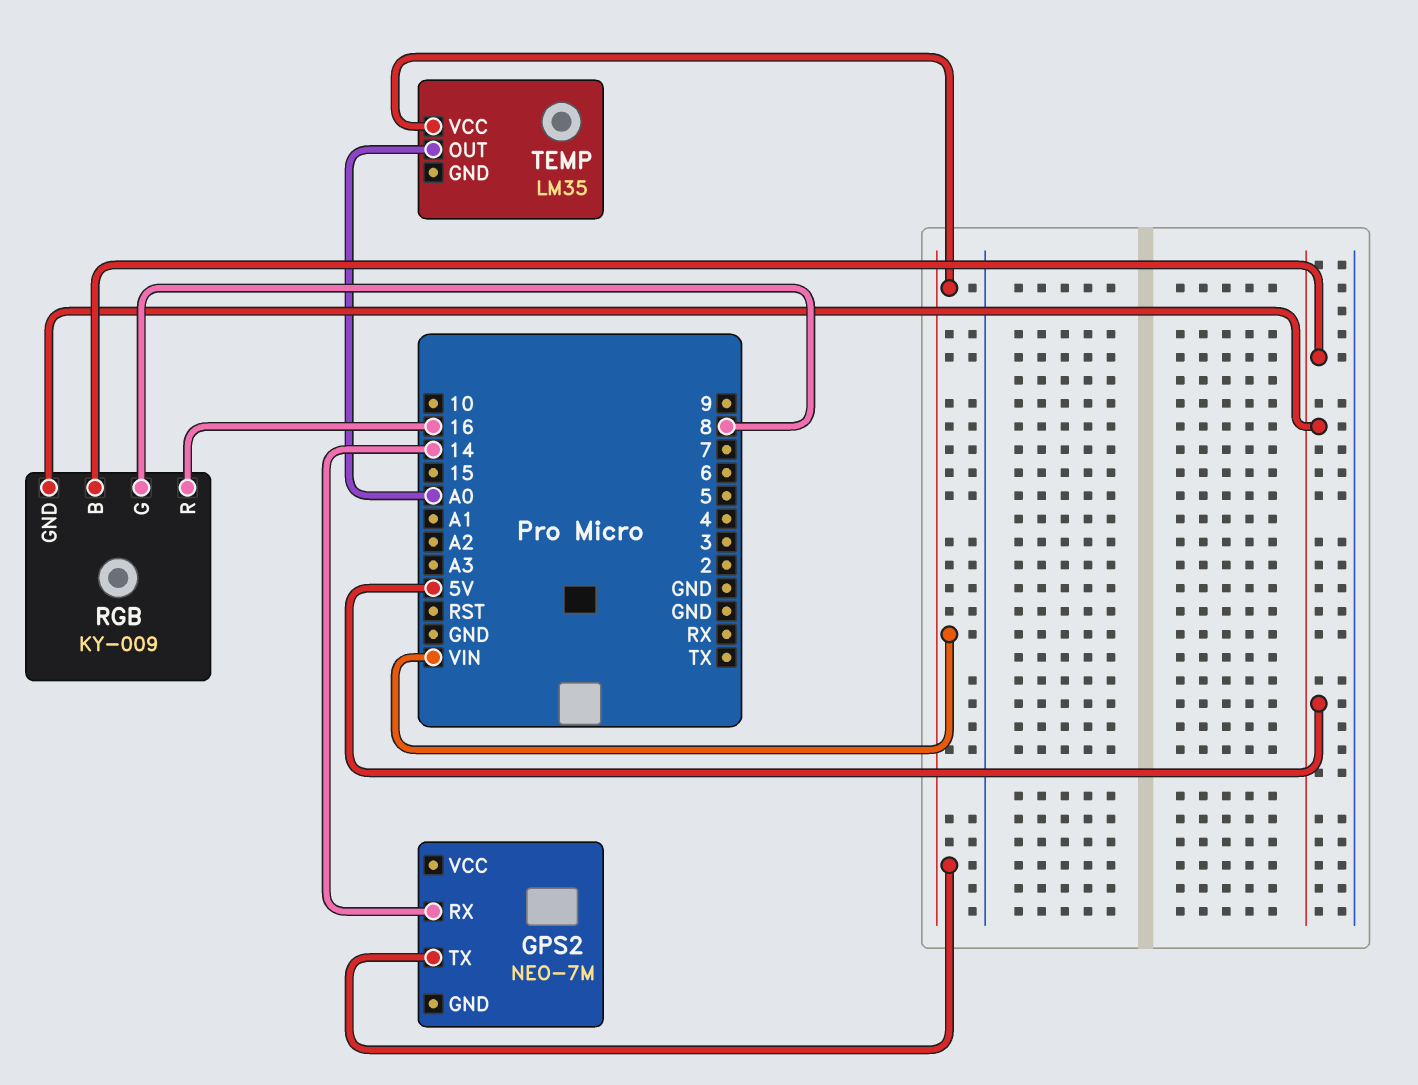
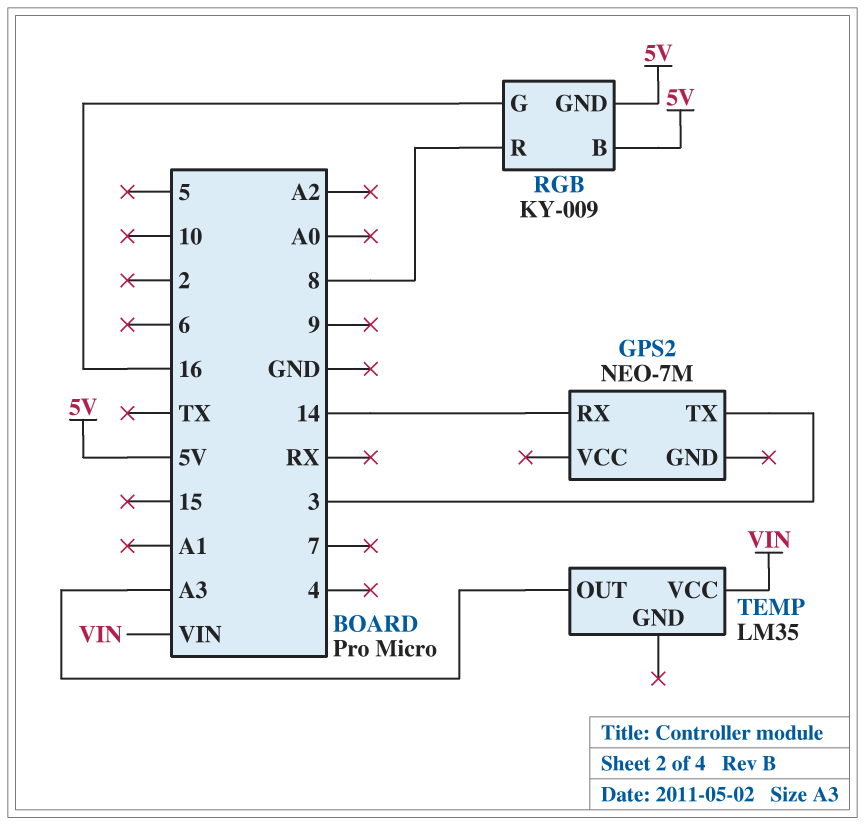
GPS2 pin TX: VIN -> 3
RGB pin G: 8 -> 16
RGB pin R: 16 -> 8
TEMP pin OUT: A0 -> A3

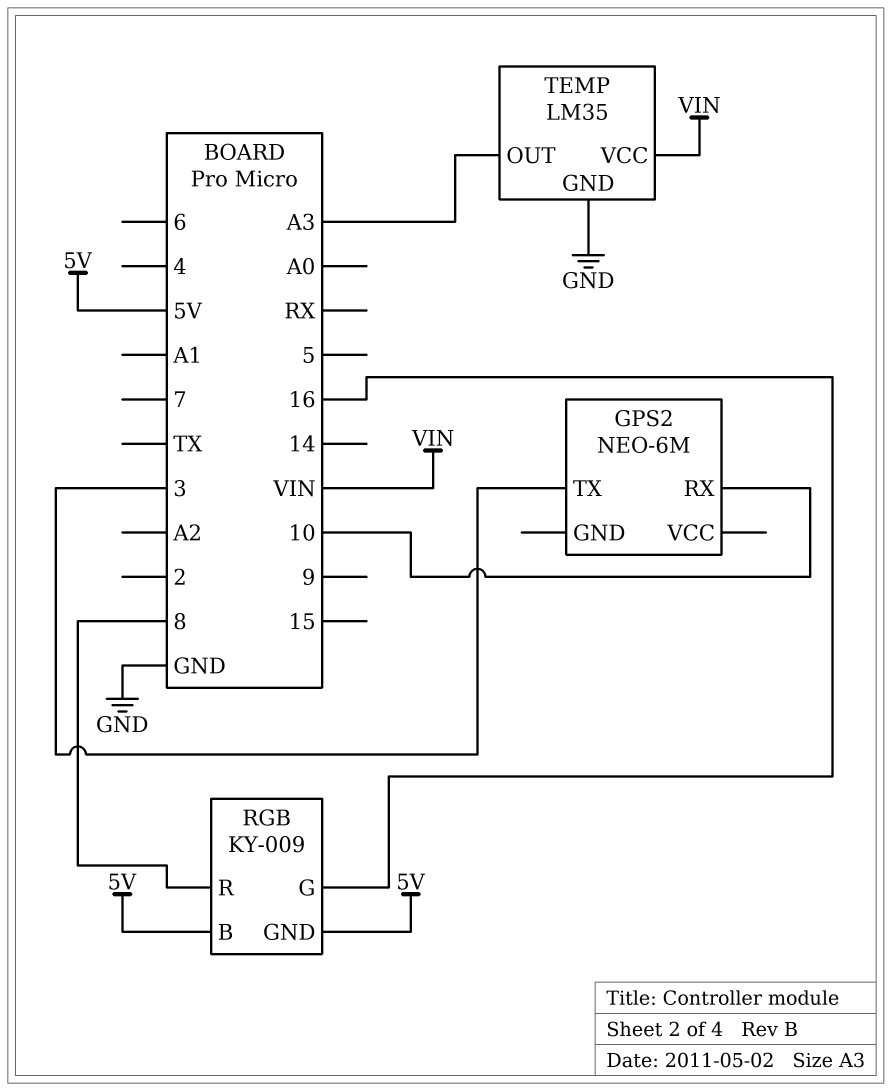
GPS2: NEO-7M -> NEO-6M
GPS2 pin RX: 14 -> 10
TEMP pin GND: none -> GND

